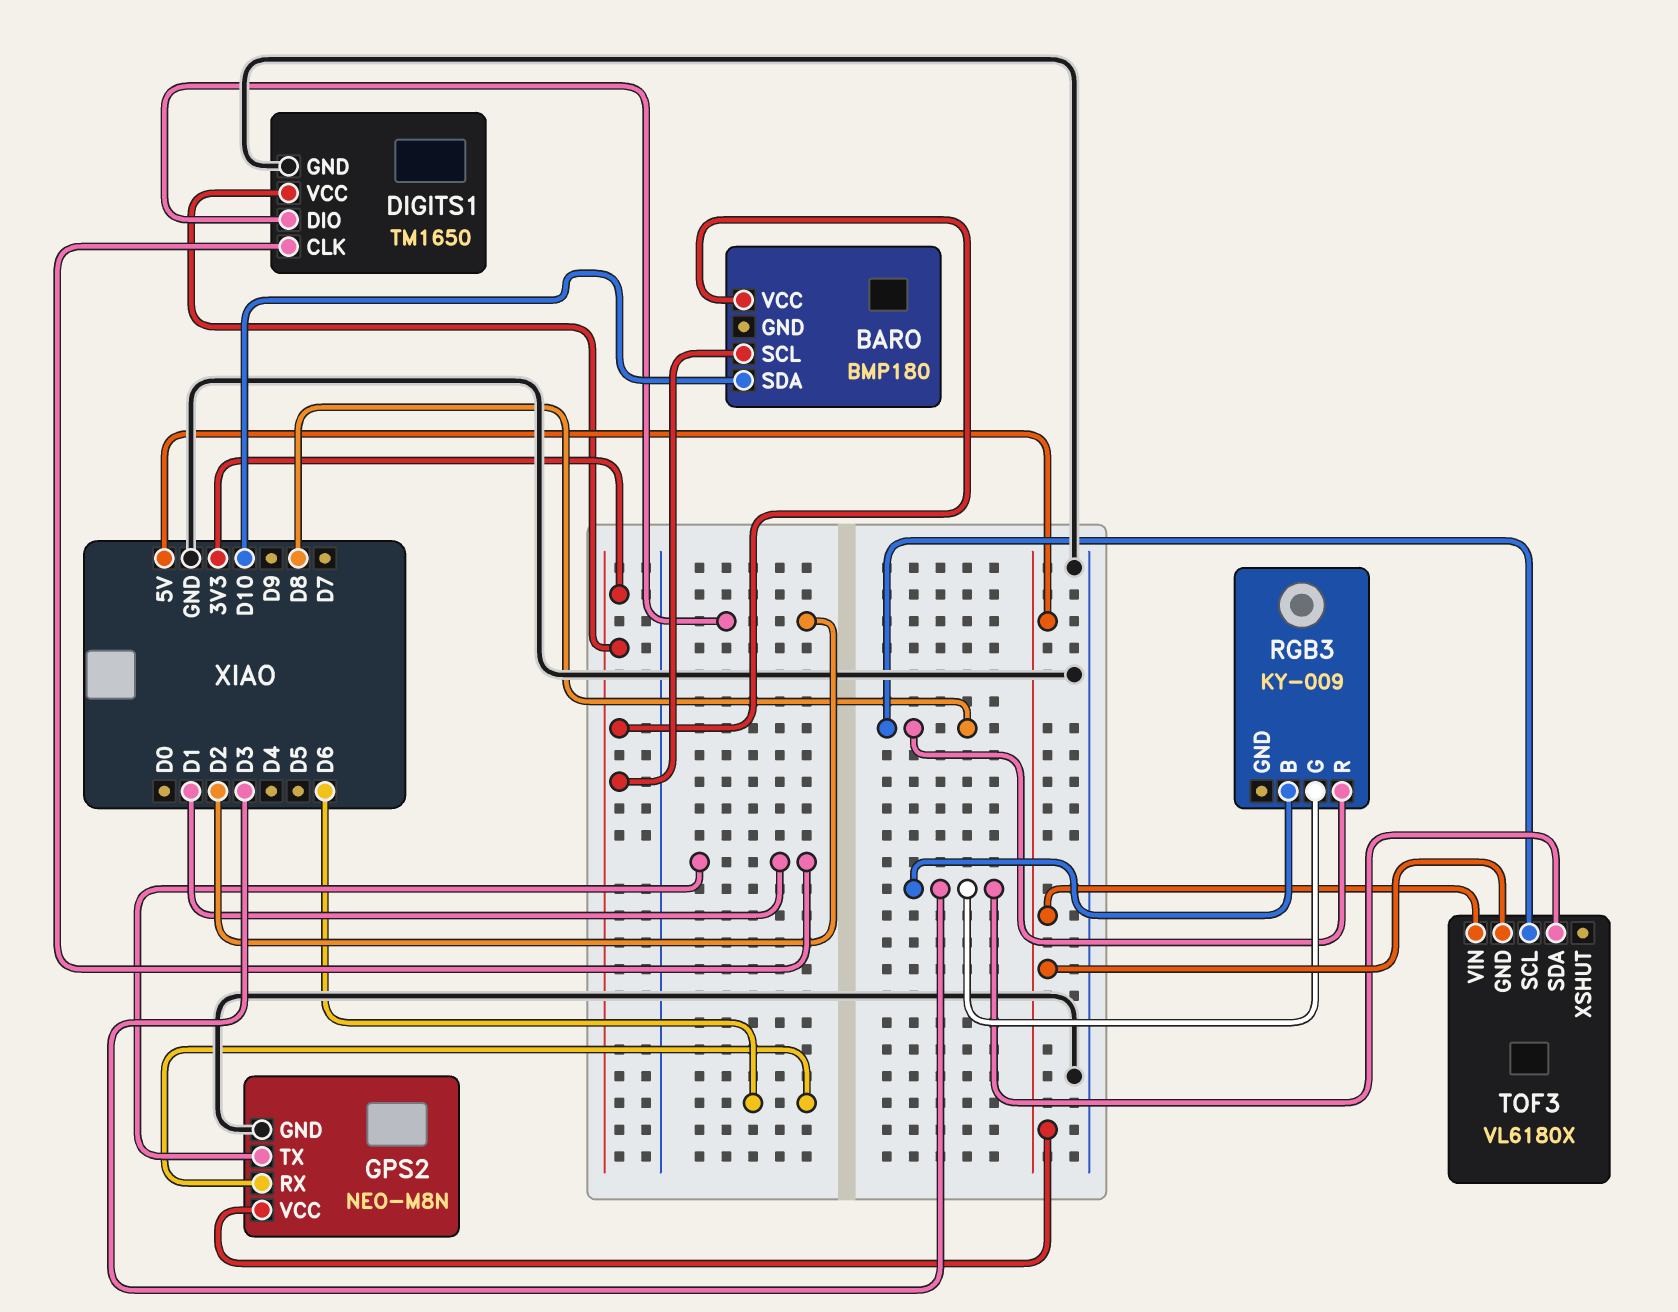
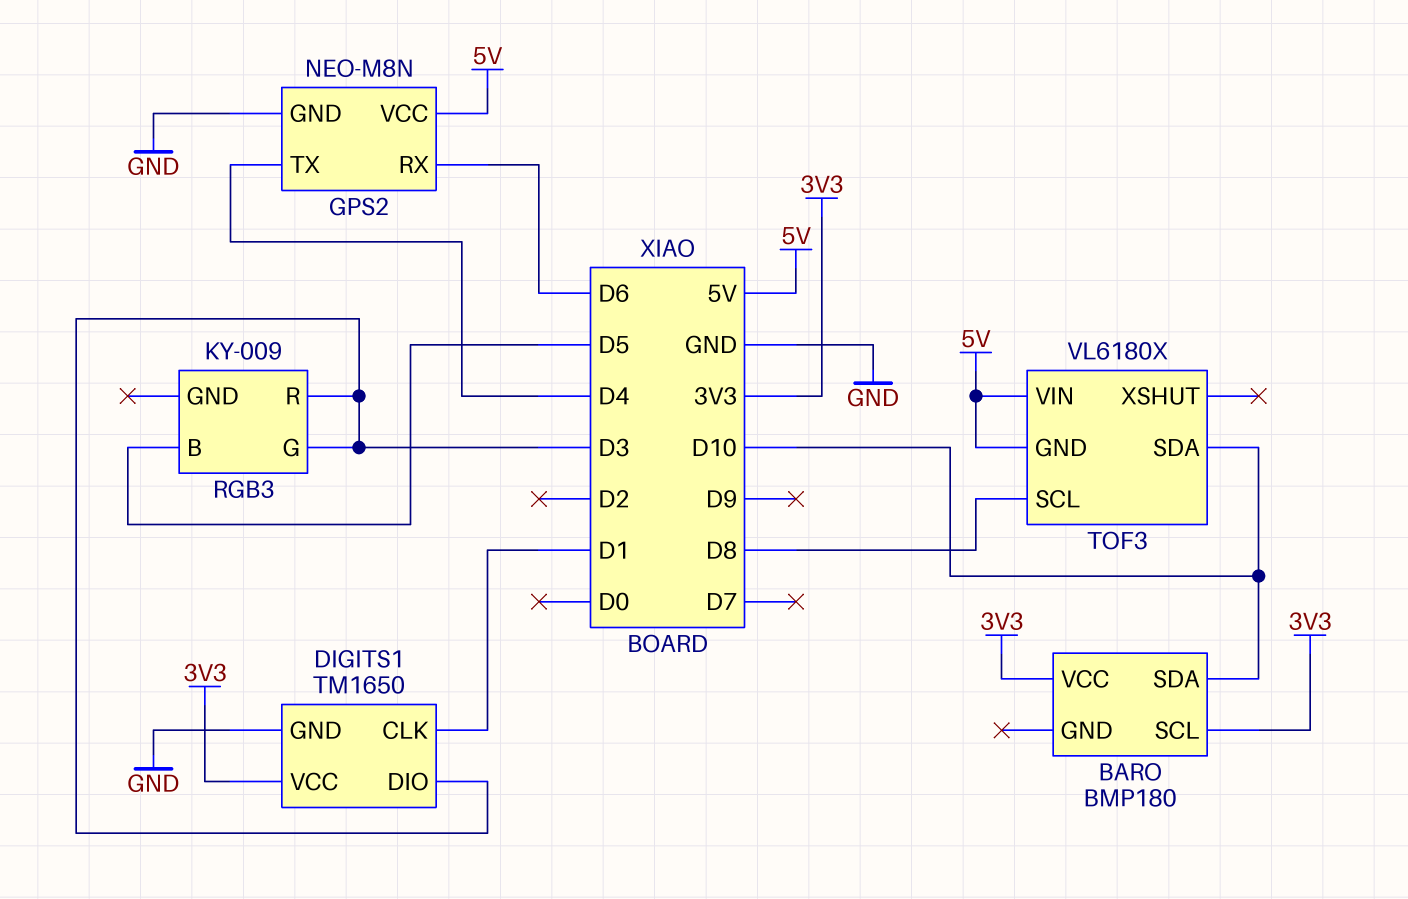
DIGITS1 pin DIO: D2 -> D3
GPS2 pin TX: D1 -> D4
RGB3 pin B: D3 -> D5
RGB3 pin R: D8 -> D3
TOF3 pin SDA: D3 -> D10

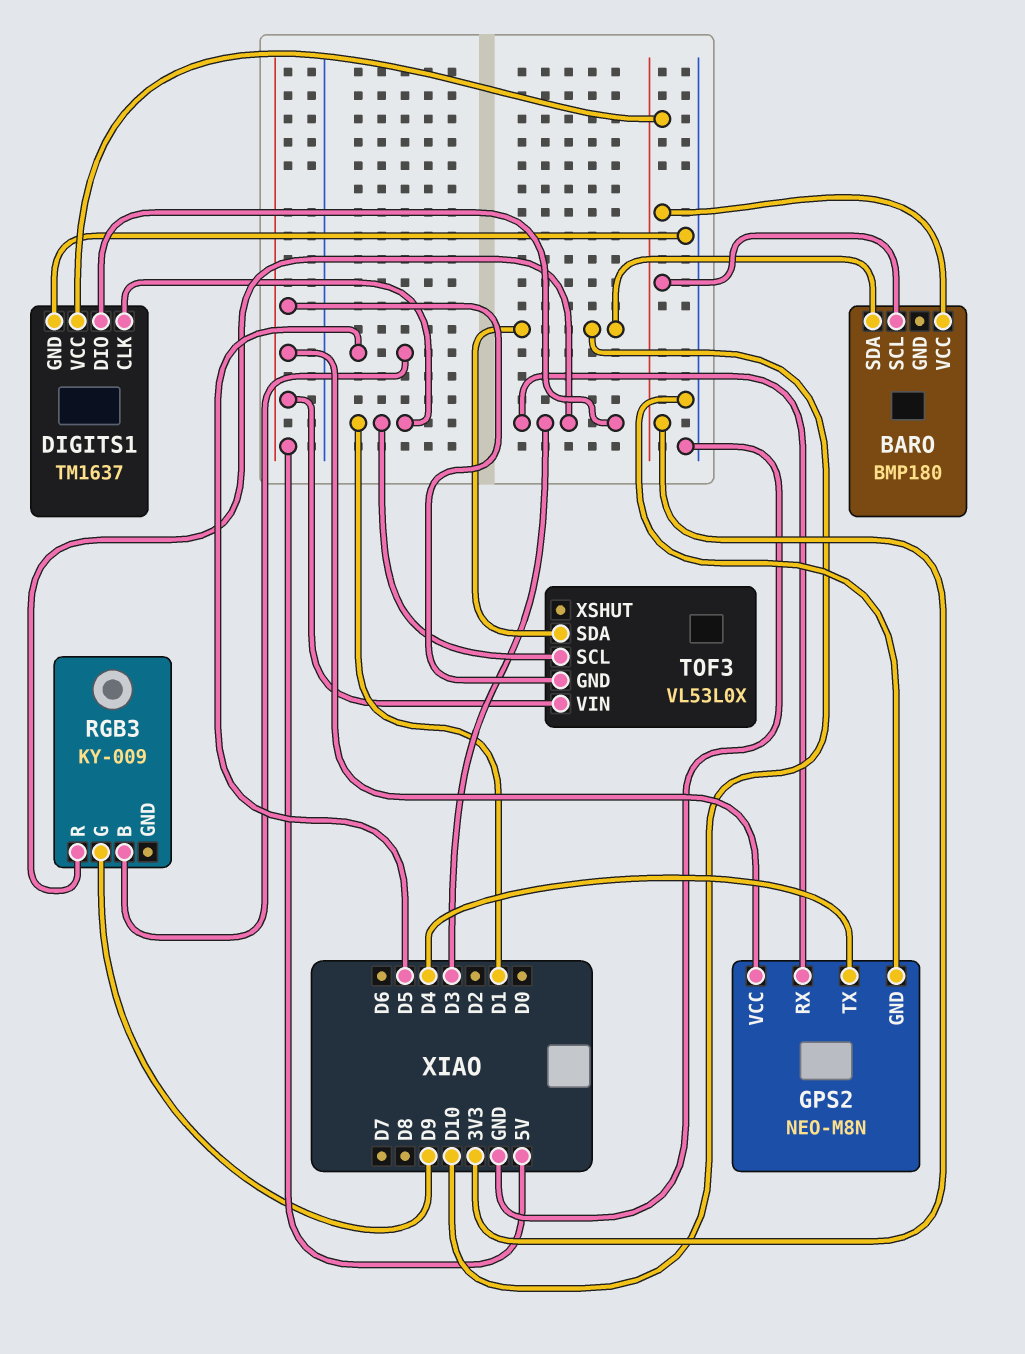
DIGITS1: TM1650 -> TM1637
GPS2 pin RX: D6 -> D3
RGB3 pin G: D3 -> D9
TOF3: VL6180X -> VL53L0X
TOF3 pin SCL: D8 -> D1

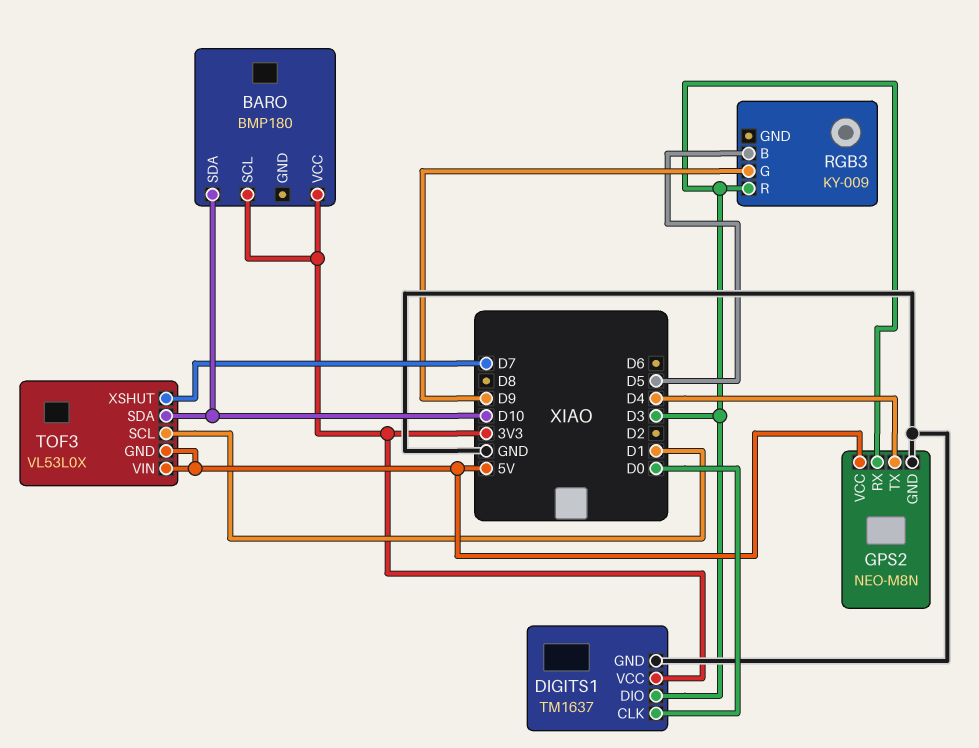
DIGITS1 pin CLK: D1 -> D0
TOF3 pin XSHUT: none -> D7

